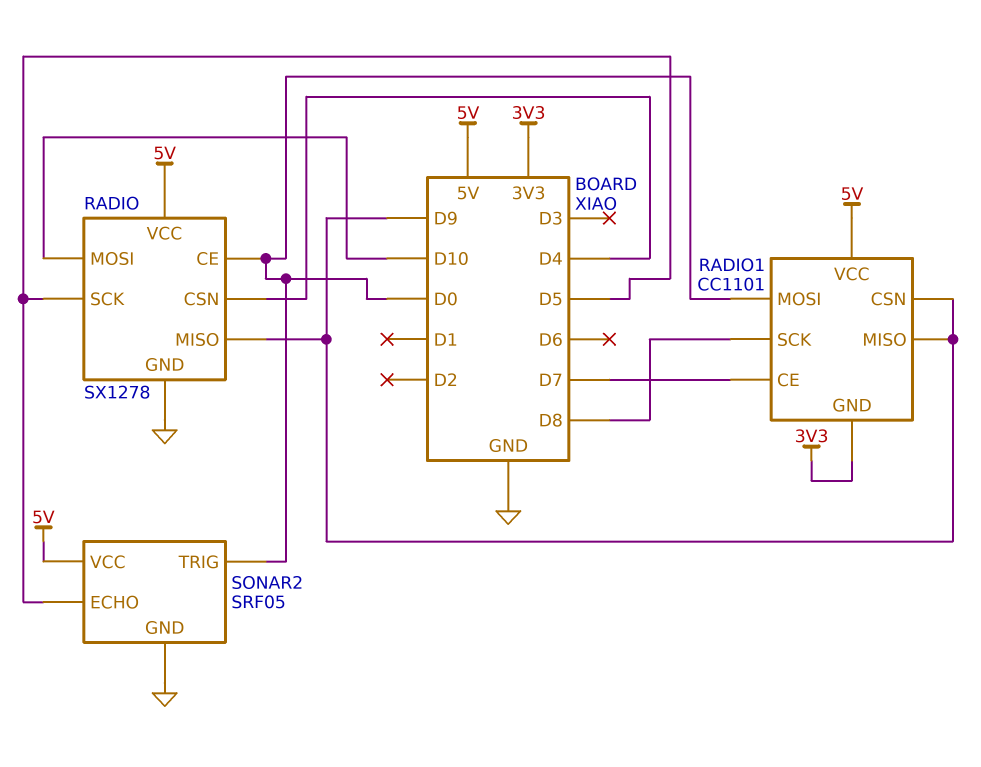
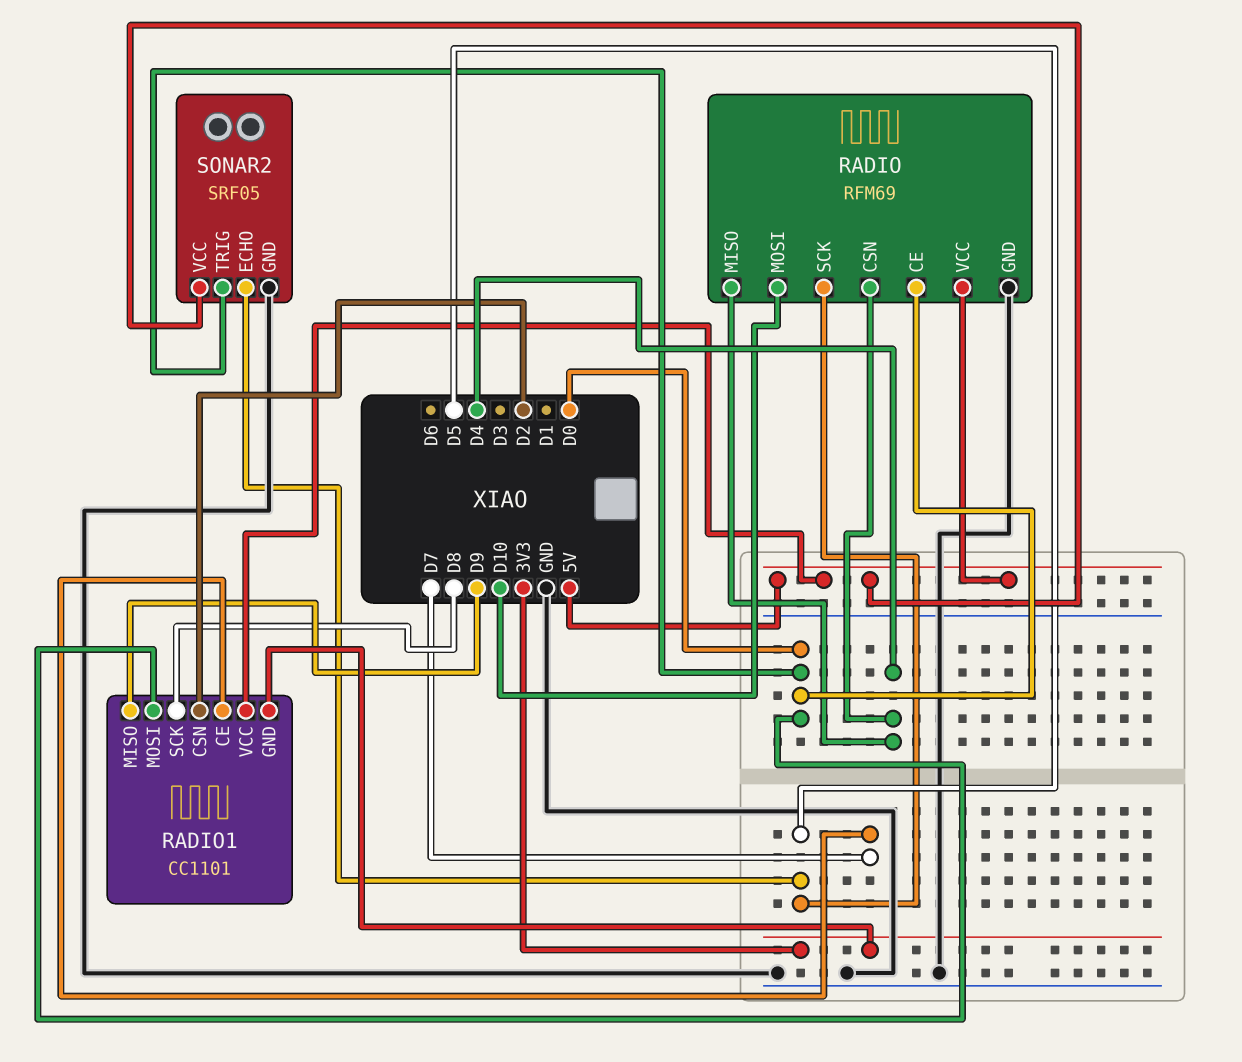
RADIO: SX1278 -> RFM69
RADIO pin MISO: D9 -> D4
RADIO1 pin CSN: D9 -> D2

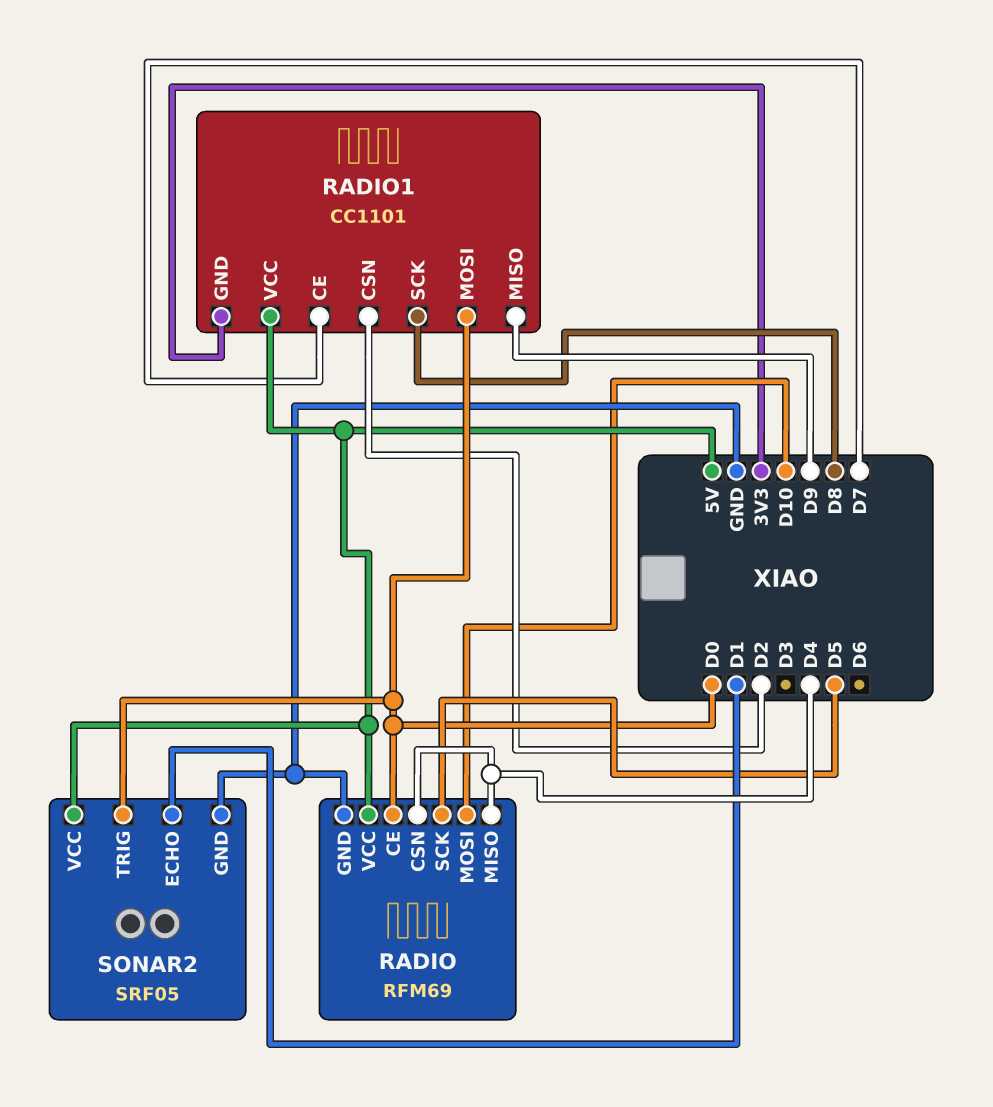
SONAR2 pin ECHO: D5 -> D1

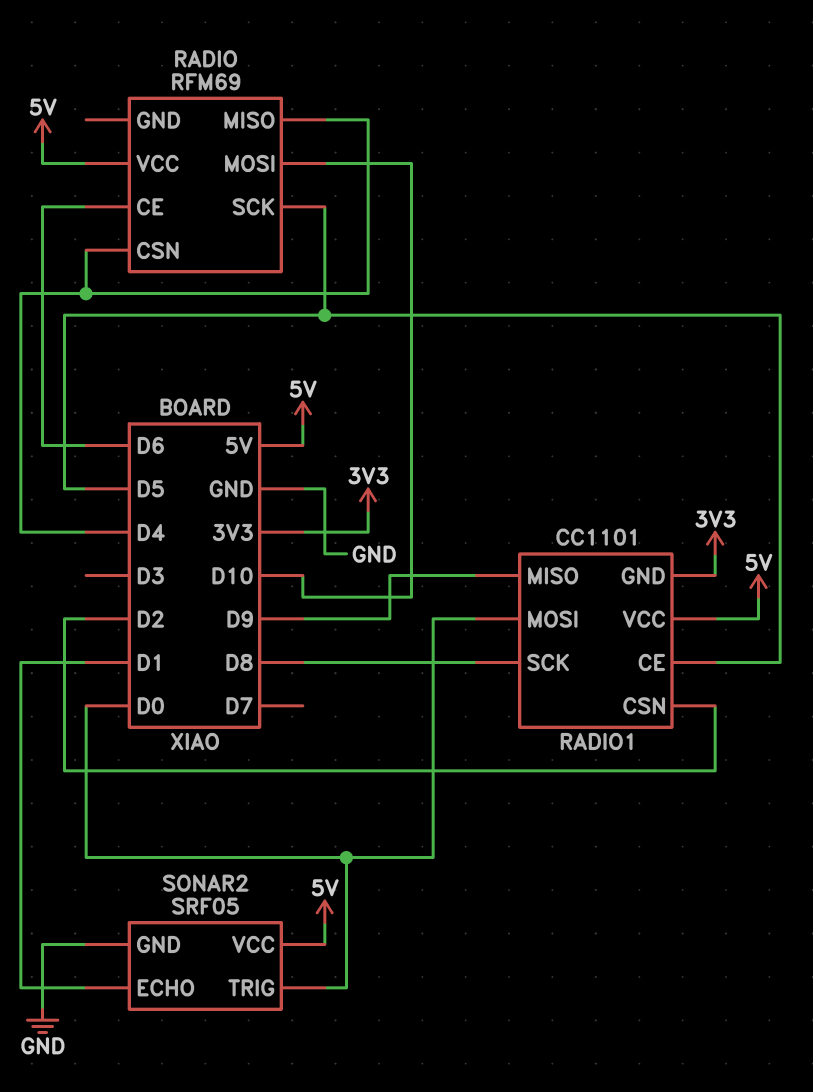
RADIO pin CE: D0 -> D6
RADIO pin GND: GND -> none
RADIO1 pin CE: D7 -> D5

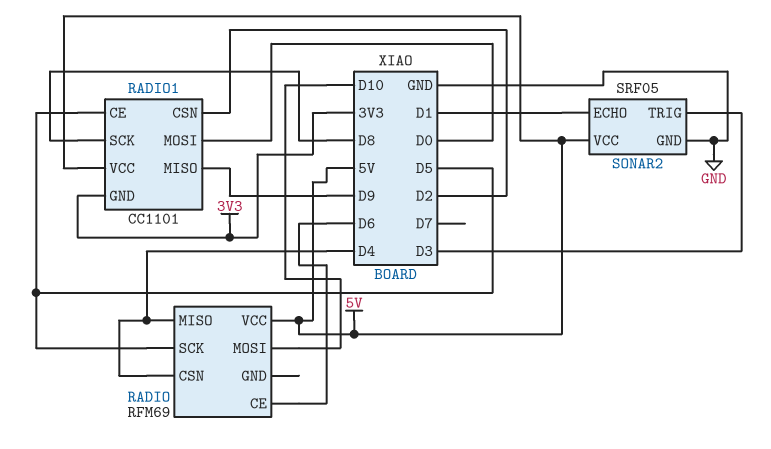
SONAR2 pin TRIG: D0 -> D3

